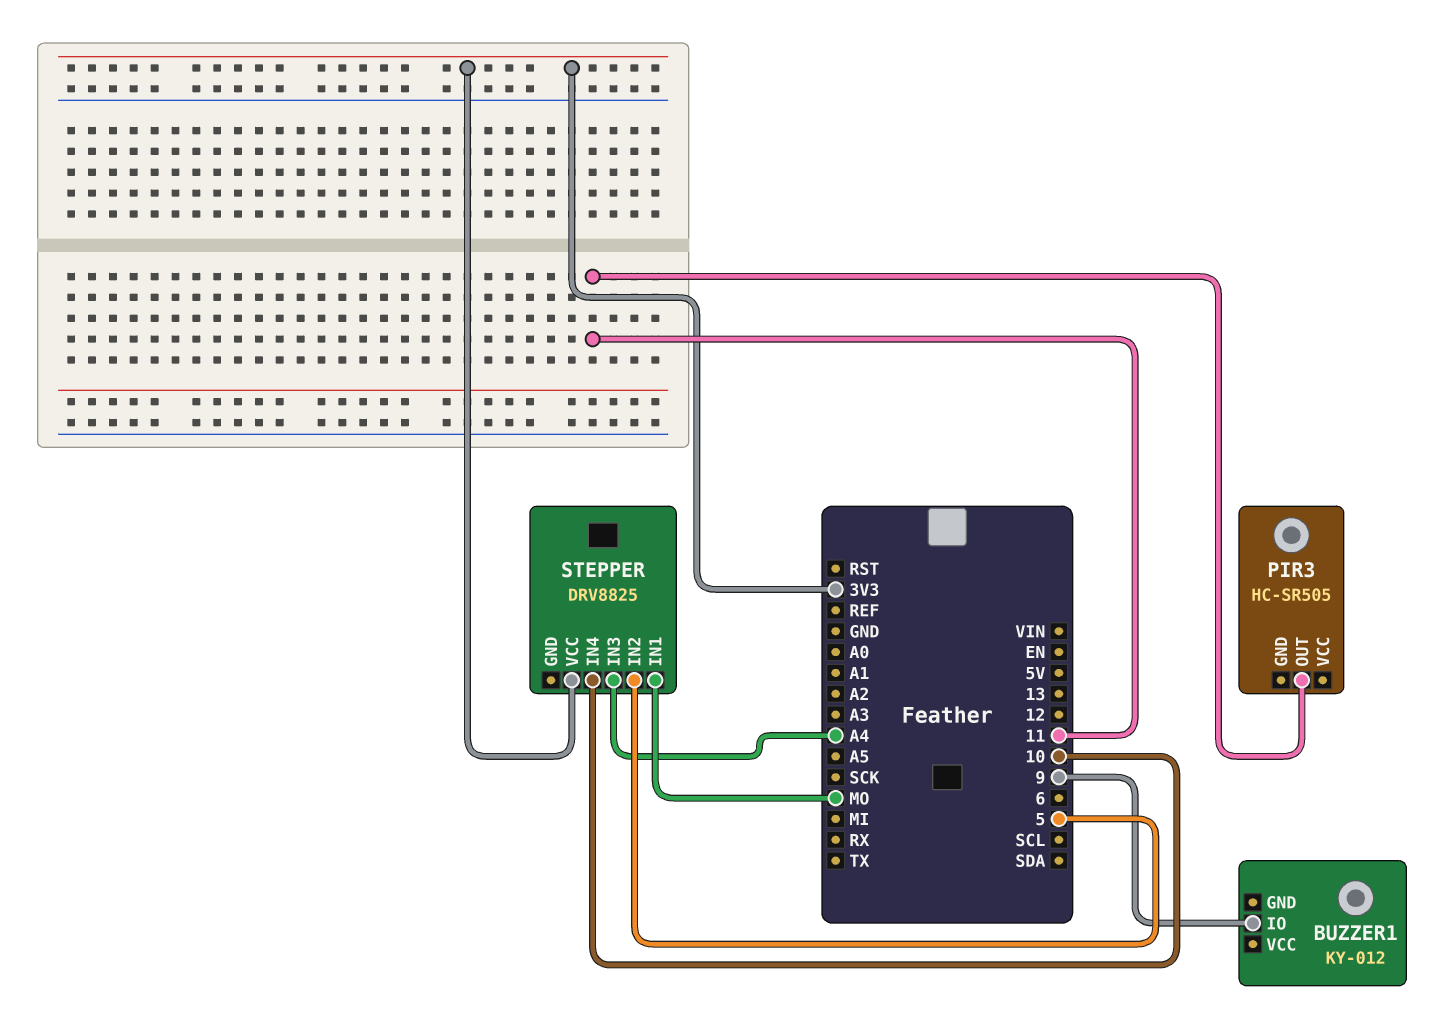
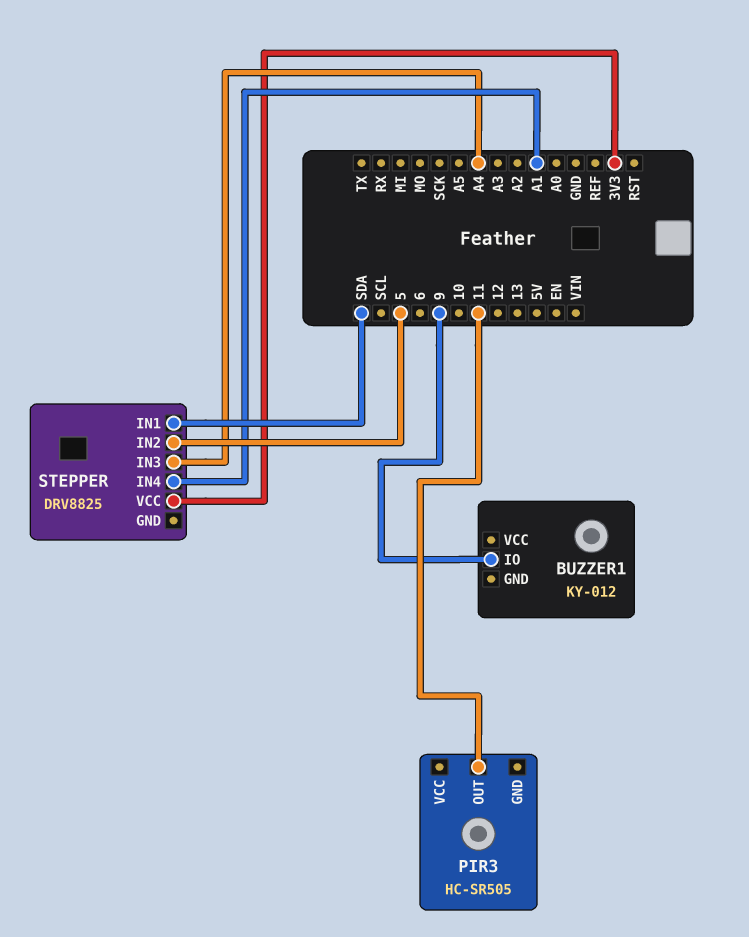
STEPPER pin IN1: MO -> SDA
STEPPER pin IN4: 10 -> A1

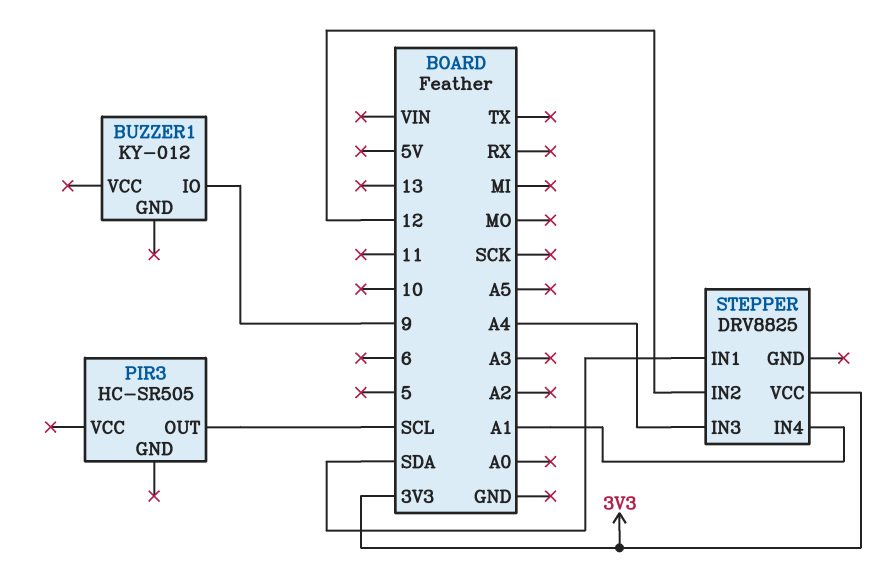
PIR3 pin OUT: 11 -> SCL
STEPPER pin IN2: 5 -> 12

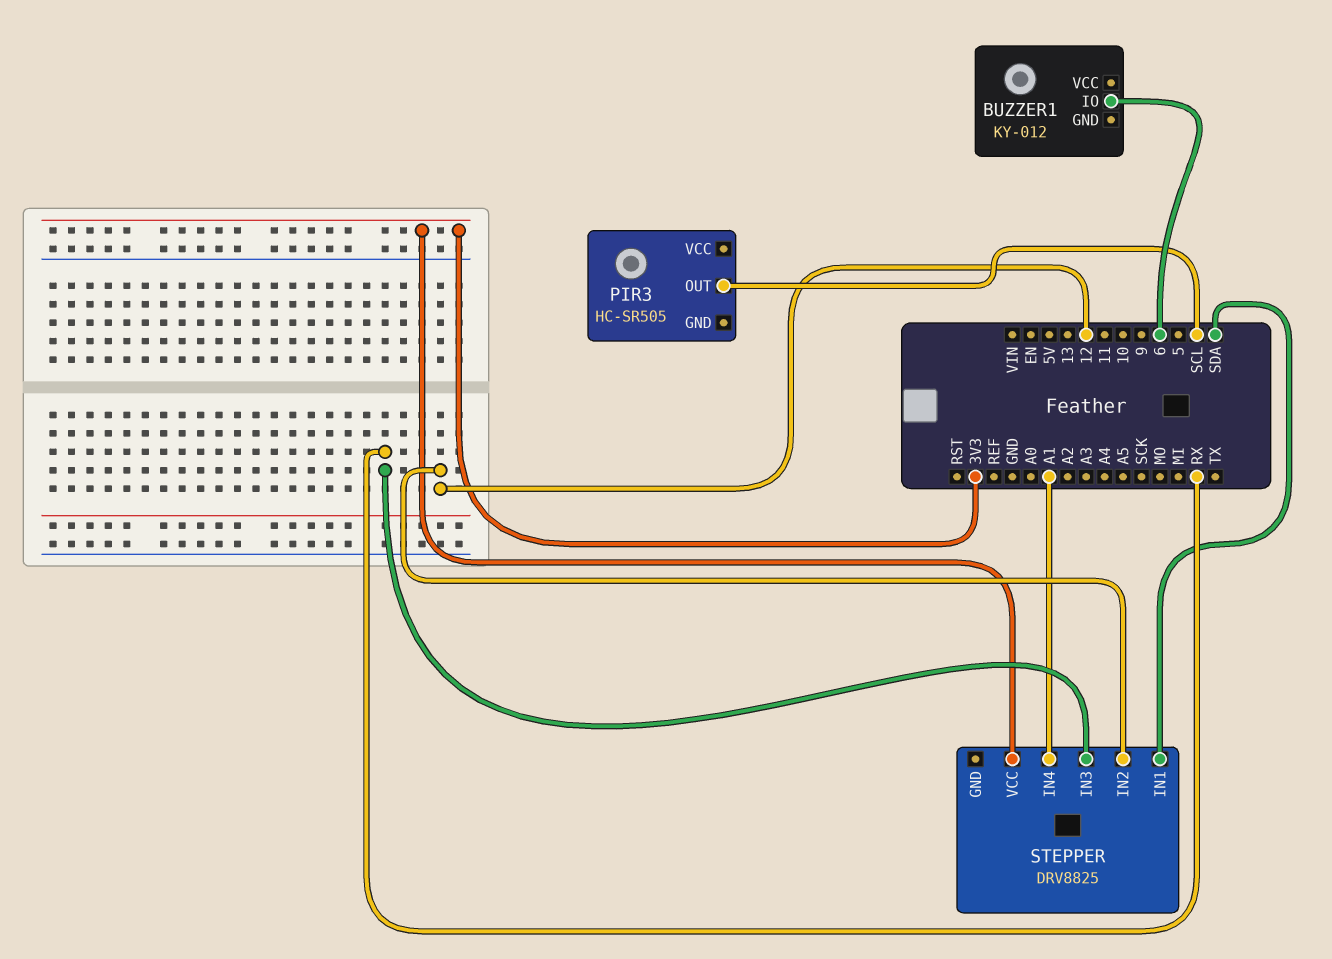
BUZZER1 pin IO: 9 -> 6
STEPPER pin IN3: A4 -> RX

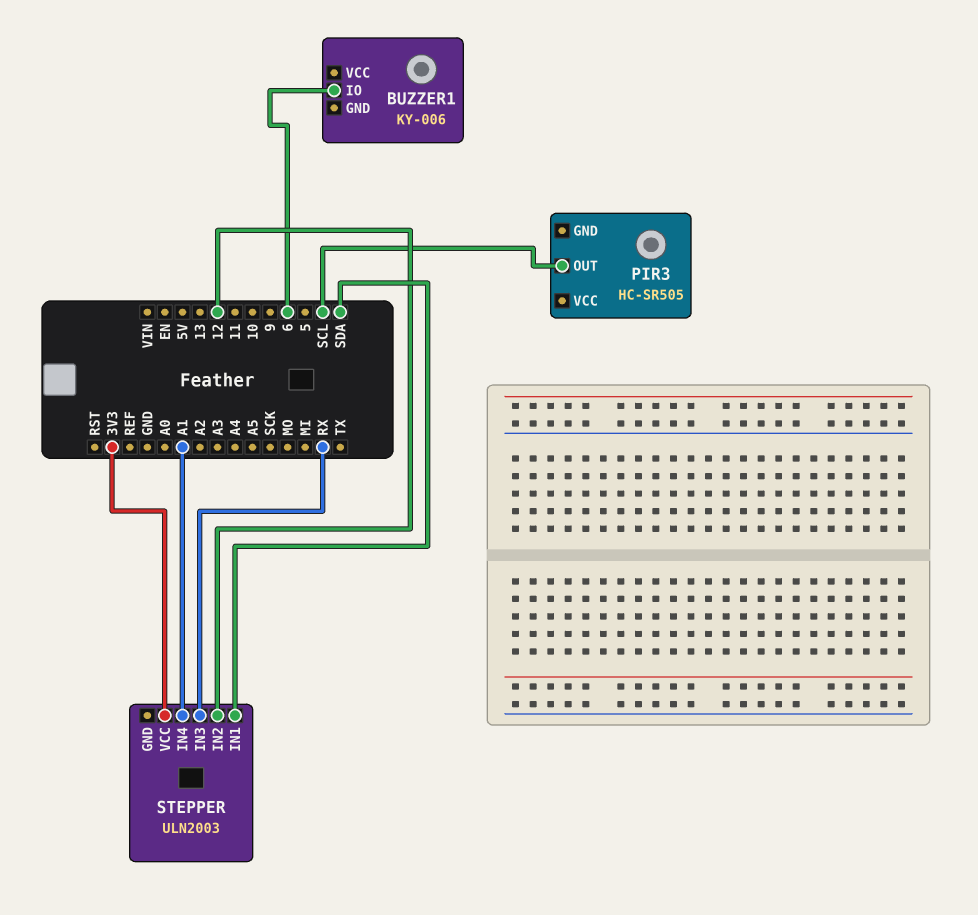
BUZZER1: KY-012 -> KY-006
STEPPER: DRV8825 -> ULN2003

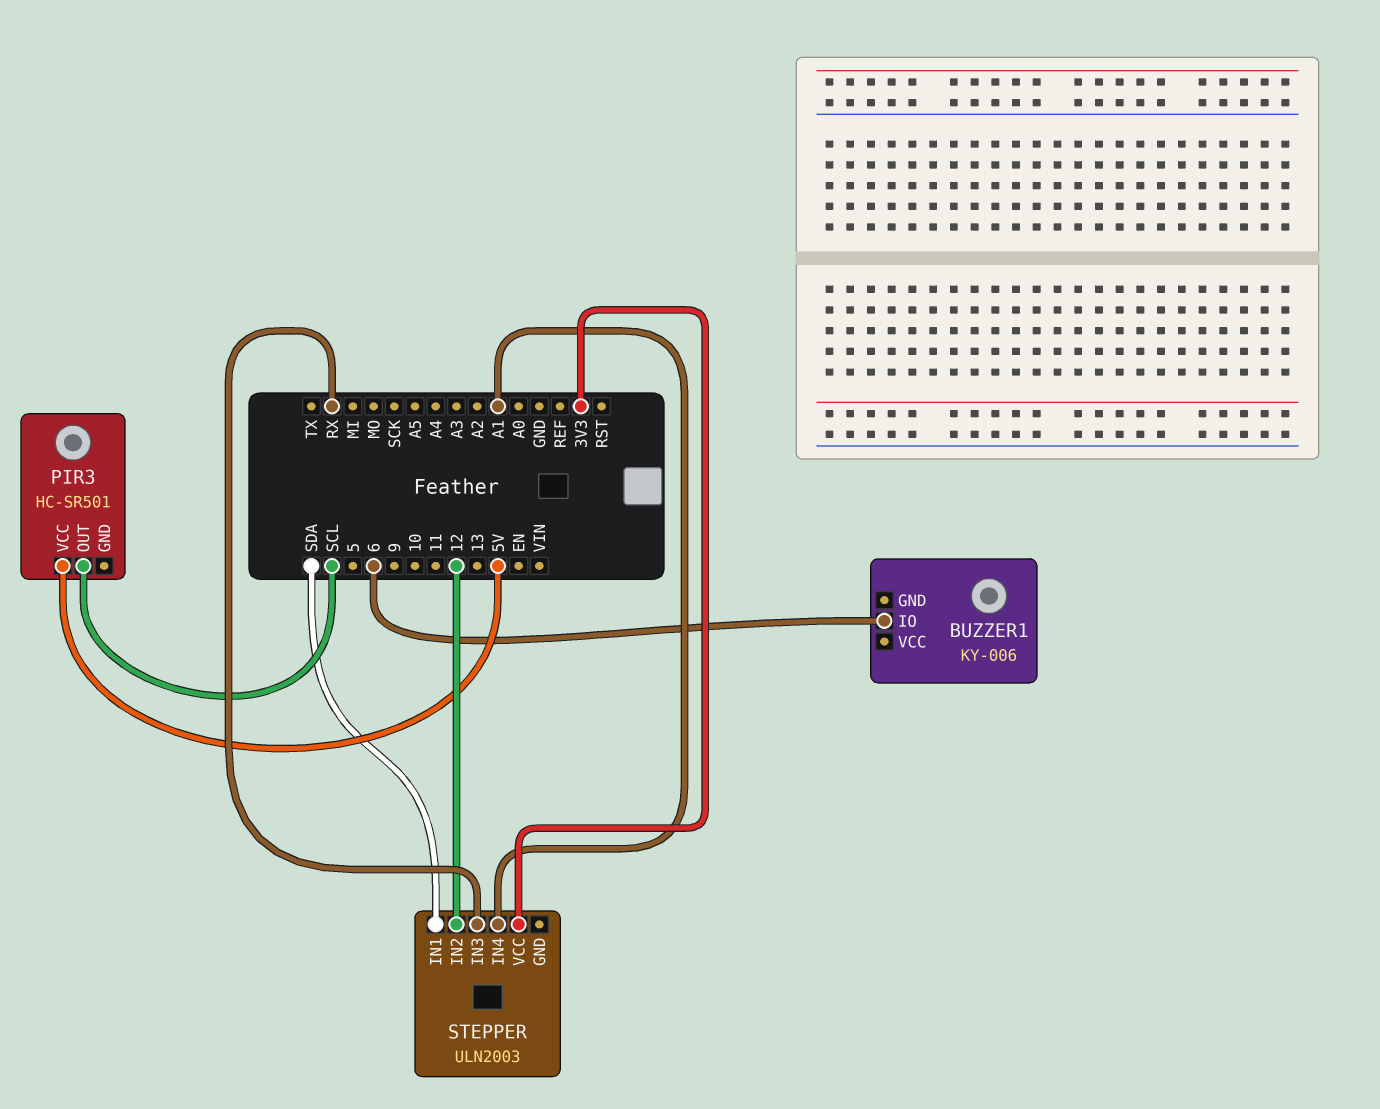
PIR3: HC-SR505 -> HC-SR501
PIR3 pin VCC: none -> 5V

